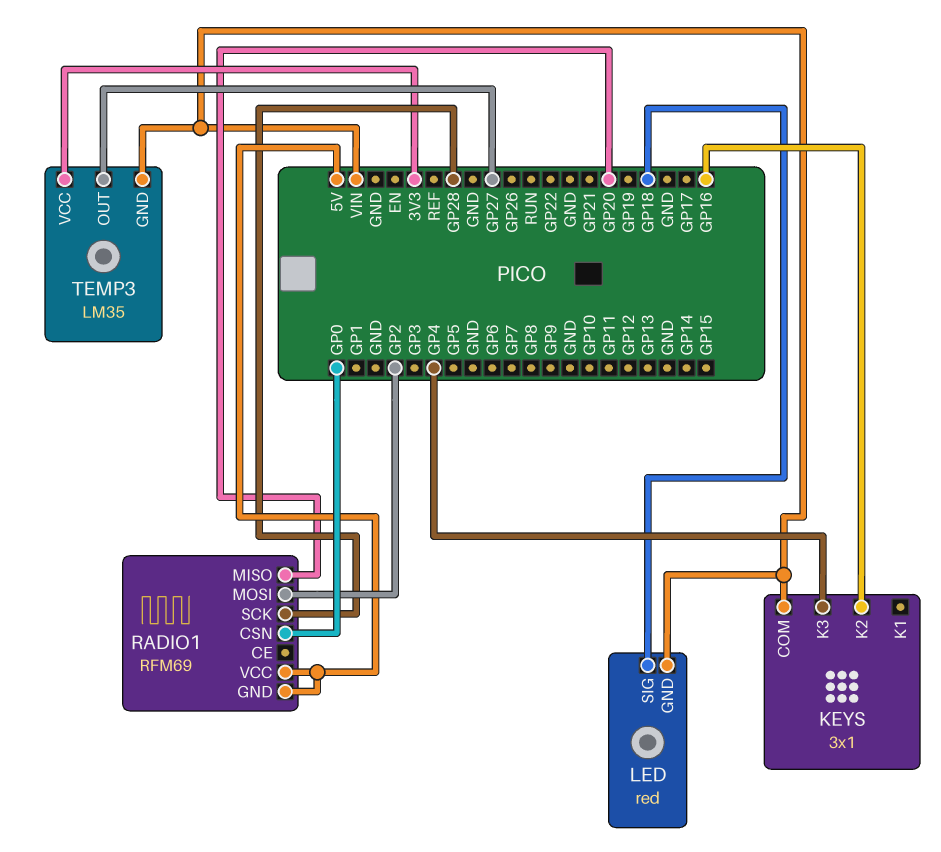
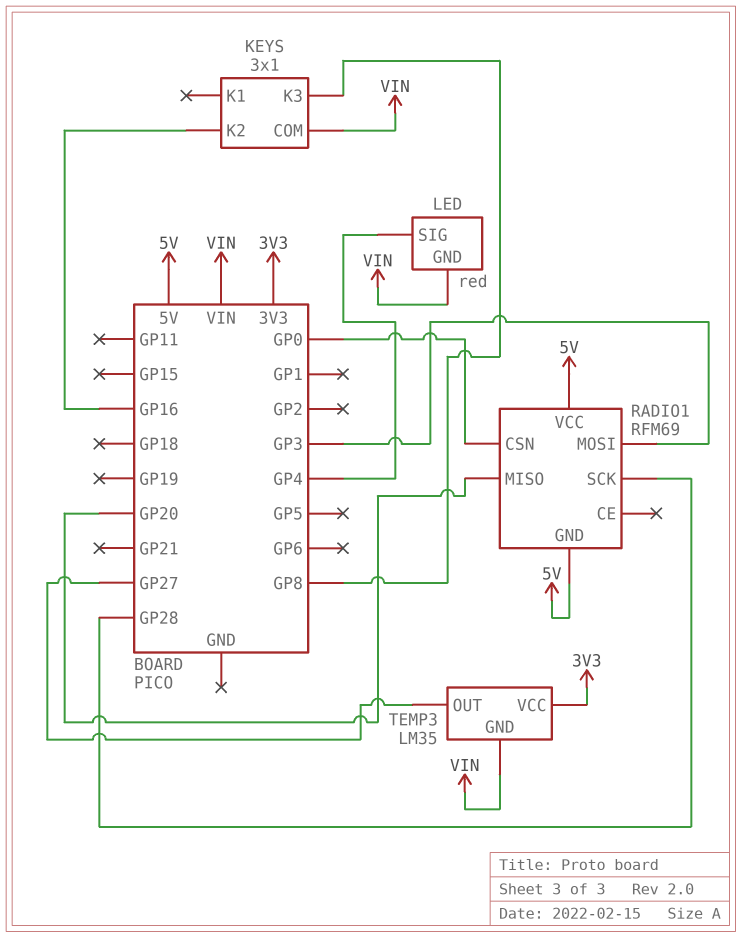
KEYS pin K3: GP4 -> GP8
LED pin SIG: GP18 -> GP4
RADIO1 pin MOSI: GP2 -> GP3

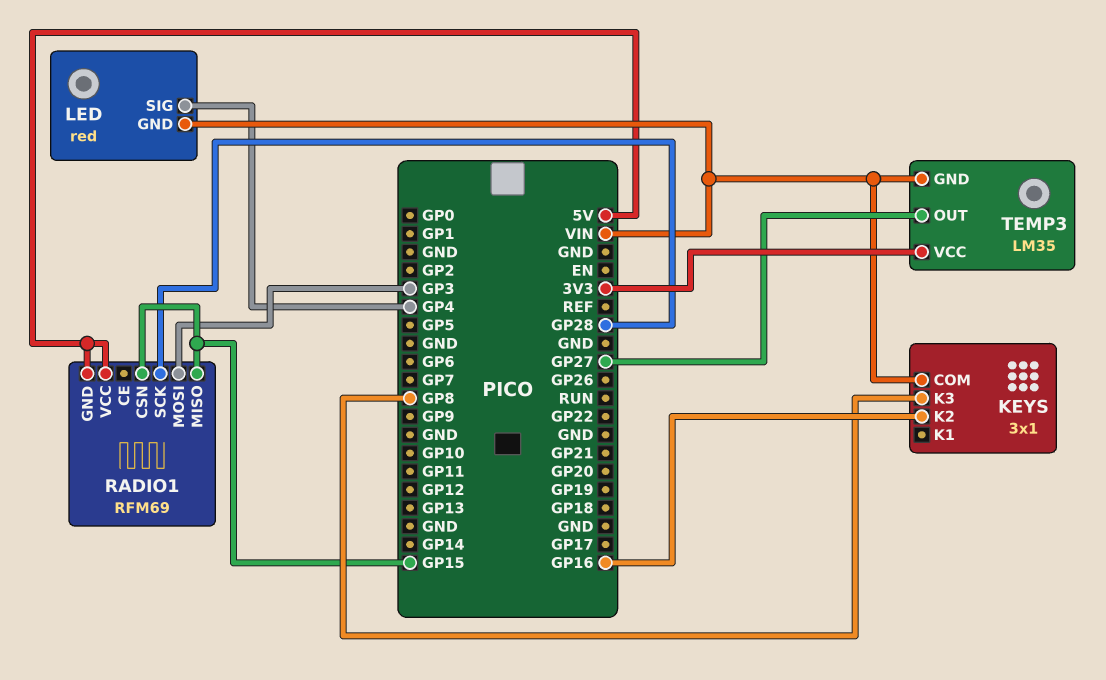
RADIO1 pin CSN: GP0 -> GP15
RADIO1 pin MISO: GP20 -> GP15

